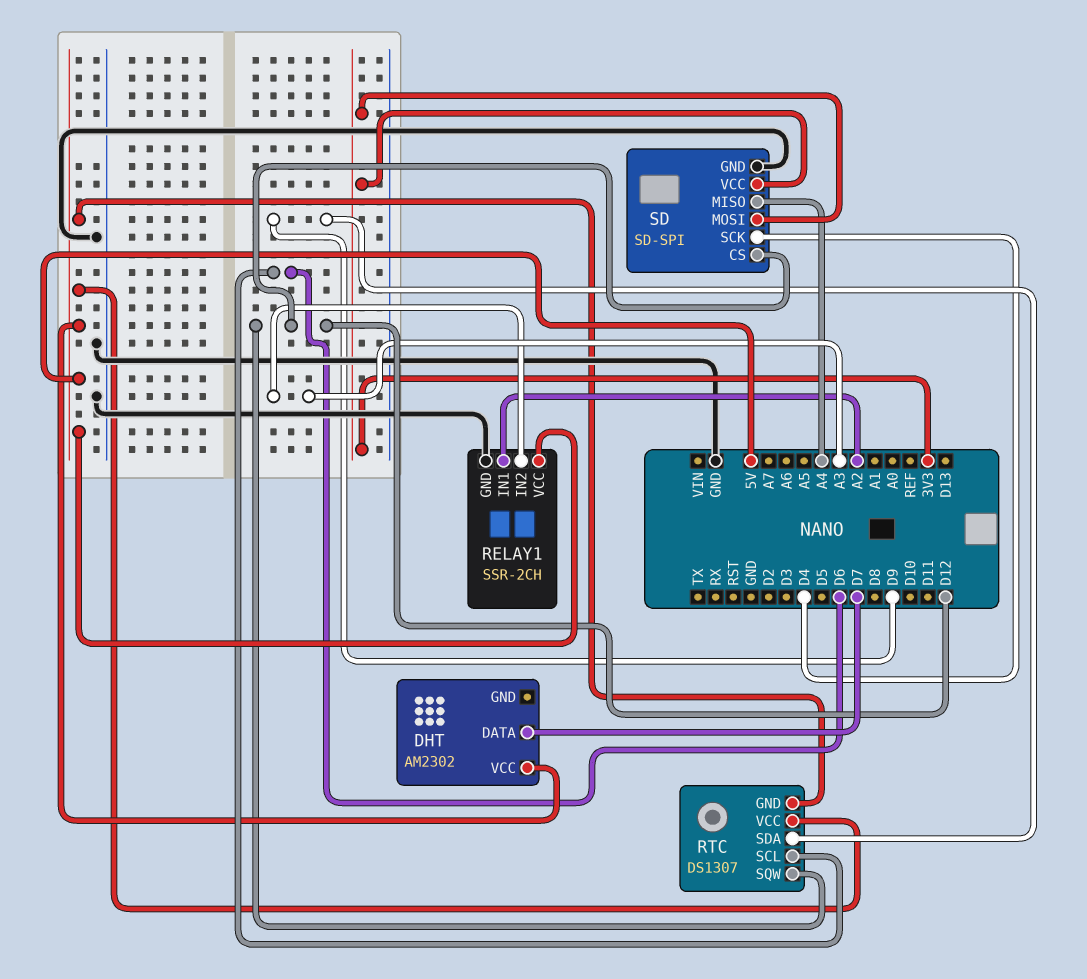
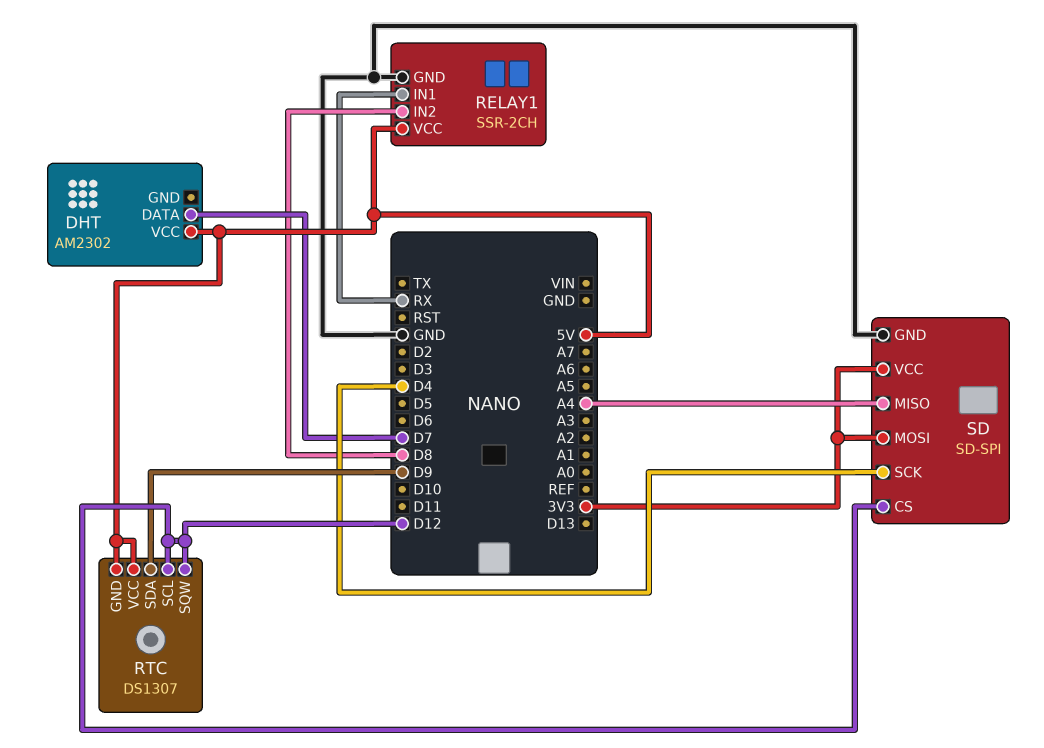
RELAY1 pin IN1: A2 -> RX
RELAY1 pin IN2: A3 -> D8
RTC pin SCL: D6 -> D12

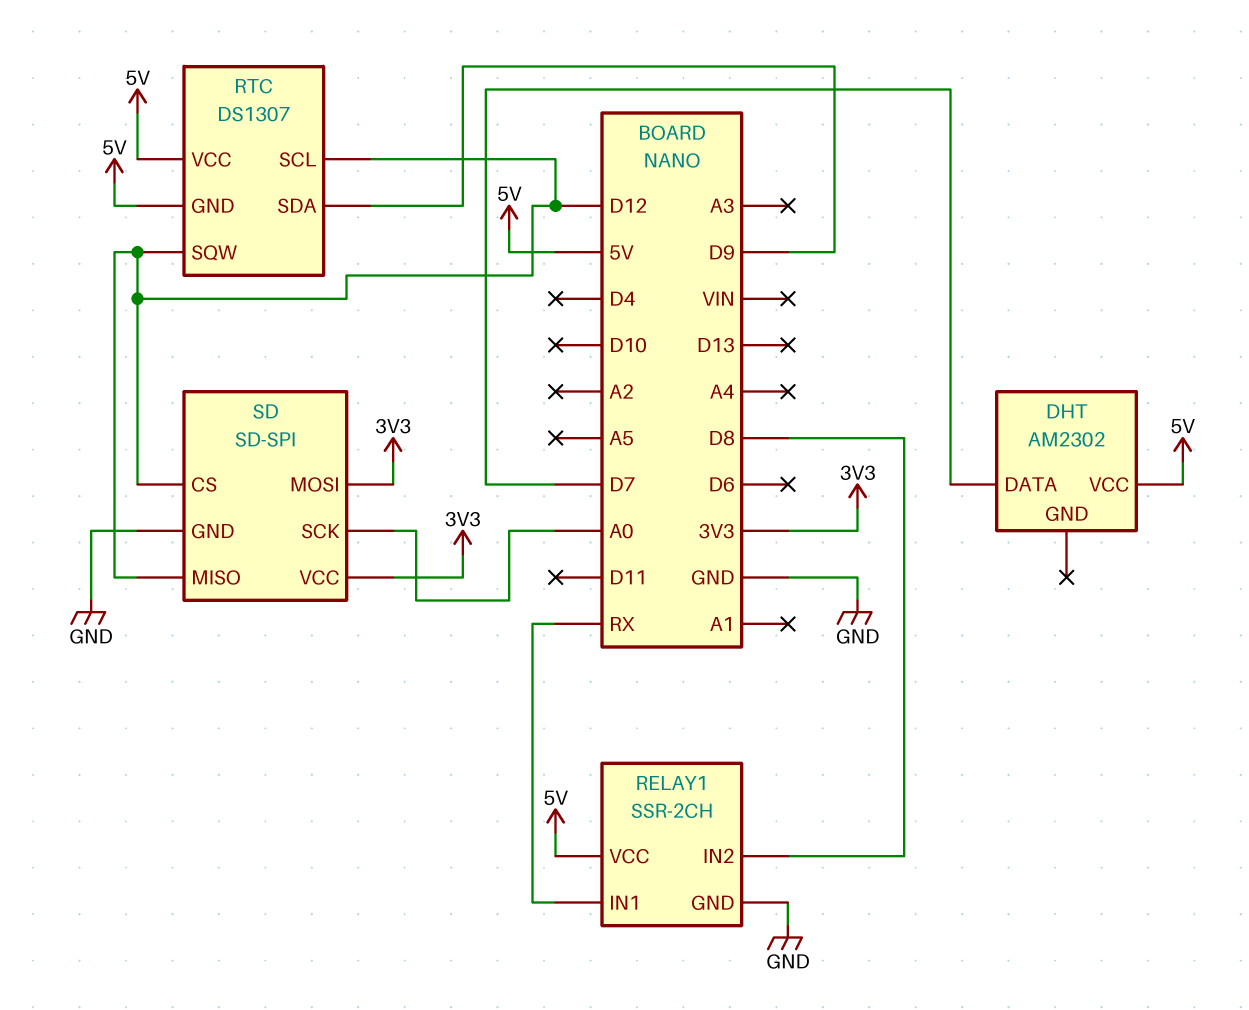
SD pin MISO: A4 -> D12
SD pin SCK: D4 -> A0

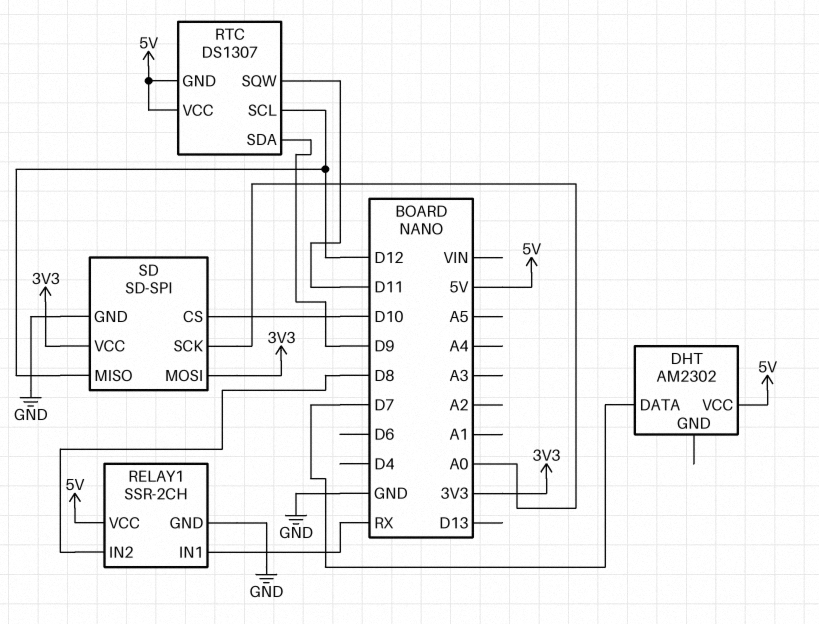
RTC pin SQW: D12 -> D11
SD pin CS: D12 -> D10

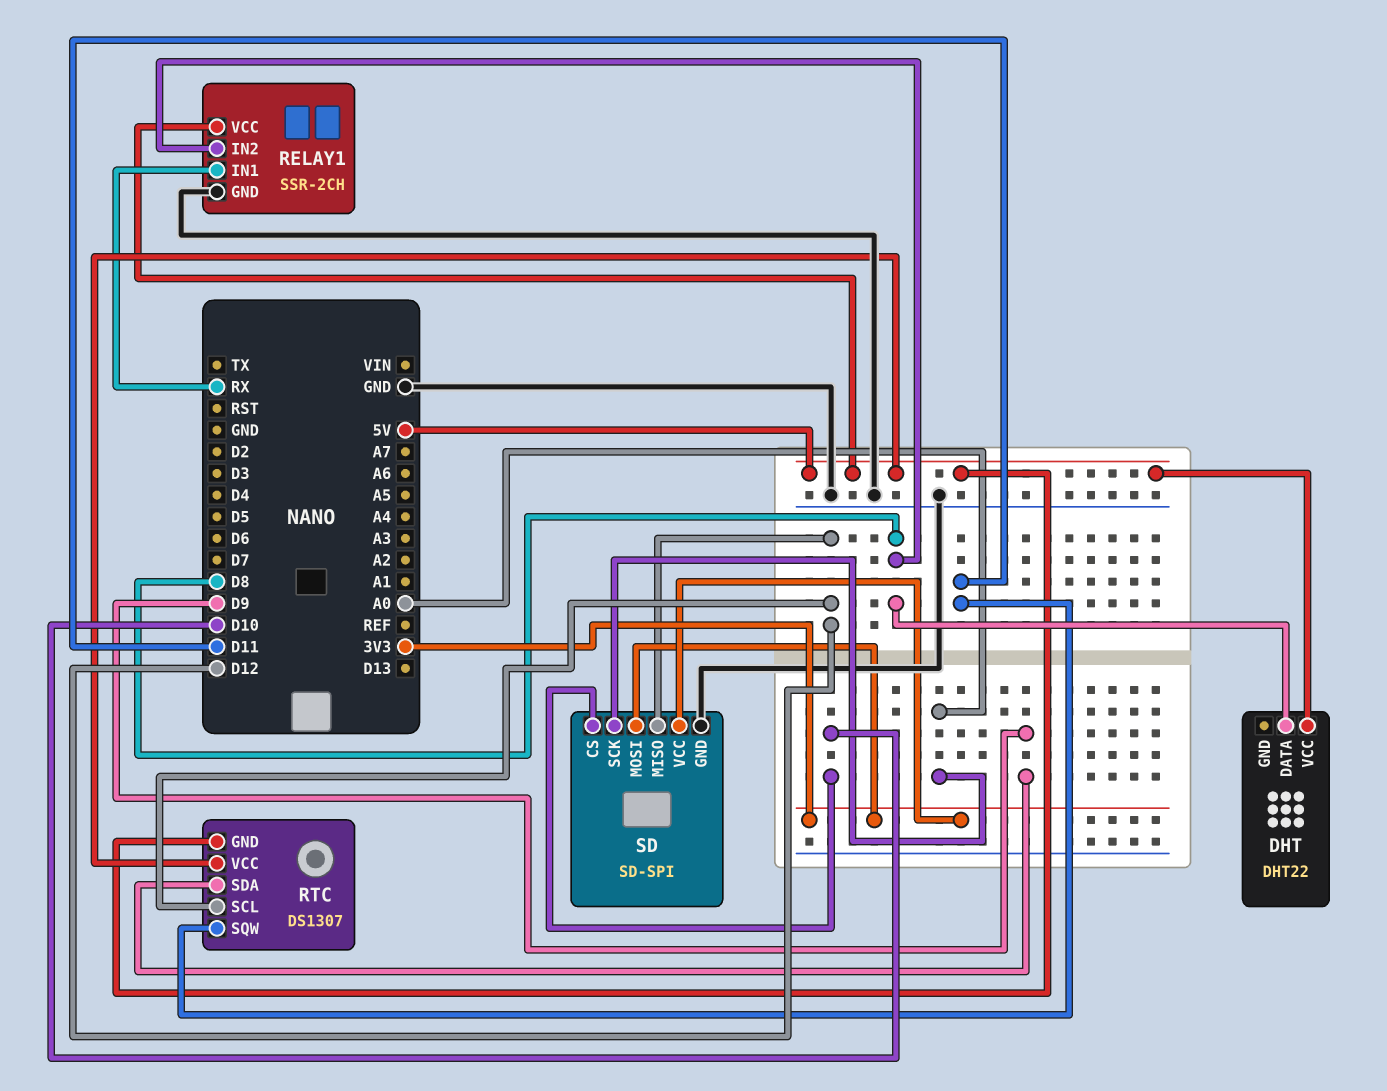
DHT: AM2302 -> DHT22
DHT pin DATA: D7 -> D8

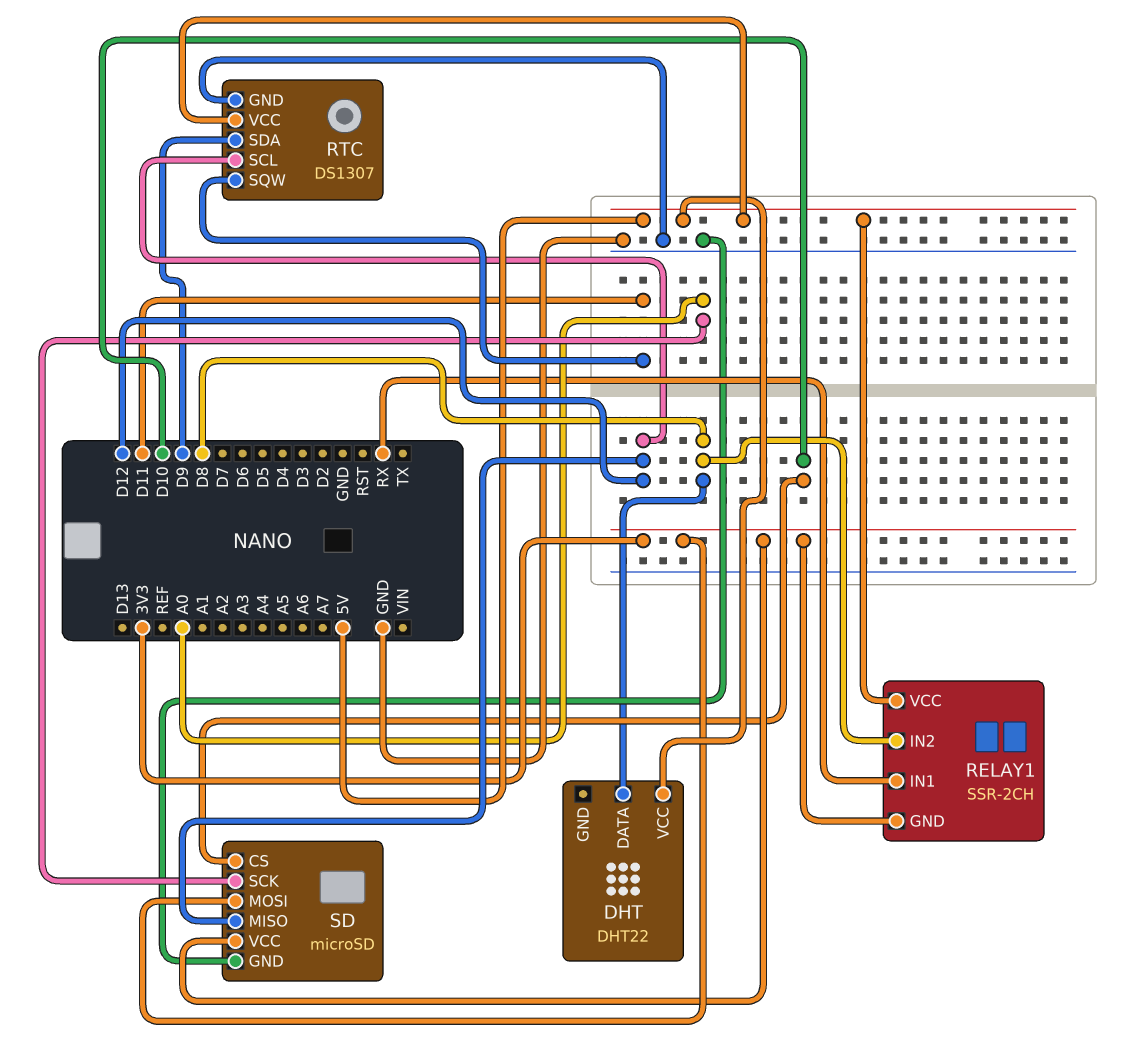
RELAY1 pin GND: GND -> 3V3
RTC pin GND: 5V -> GND
SD: SD-SPI -> microSD

